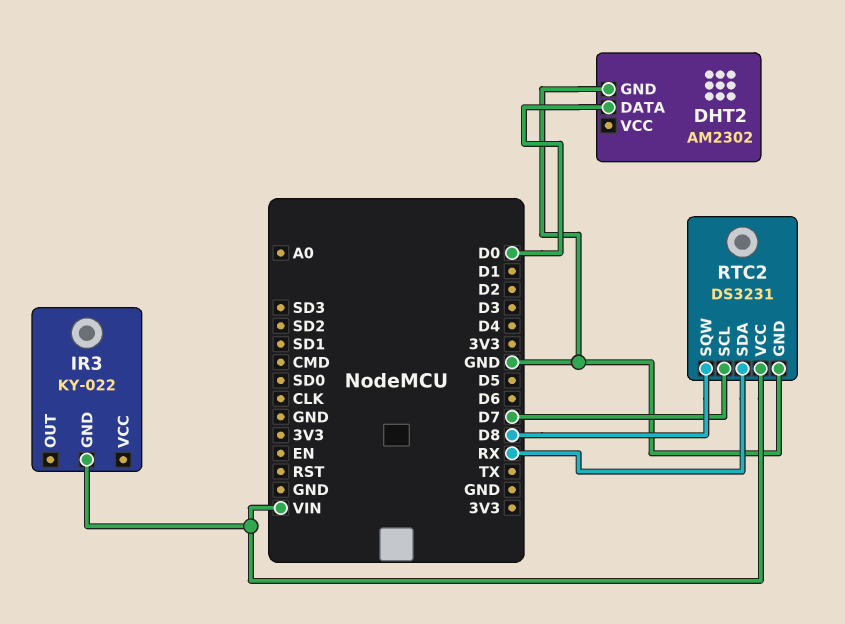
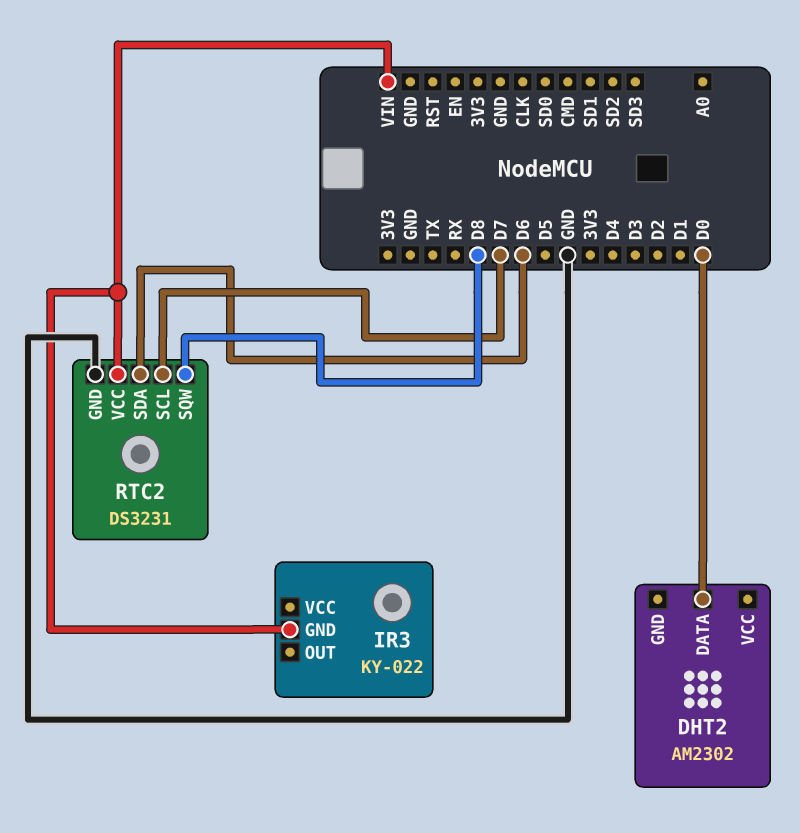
DHT2 pin GND: GND -> none
RTC2 pin SDA: RX -> D6

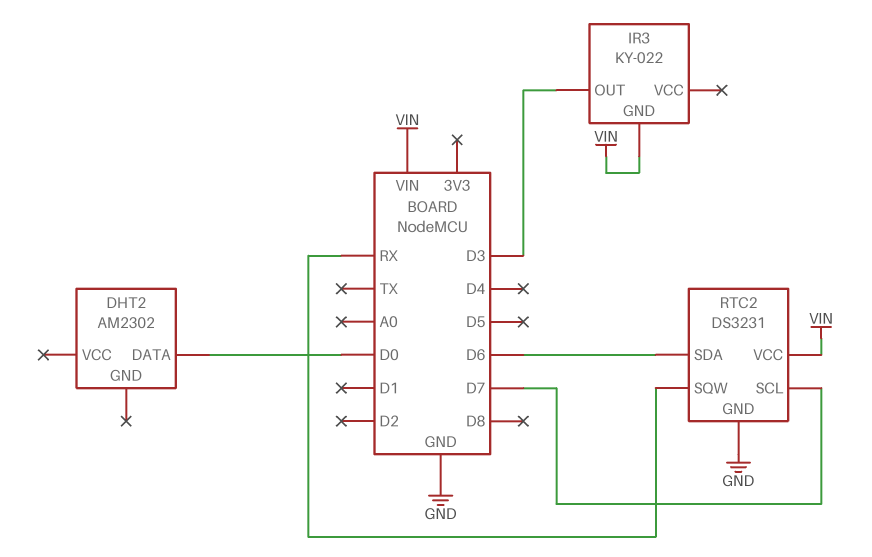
IR3 pin OUT: none -> D3
RTC2 pin SQW: D8 -> RX

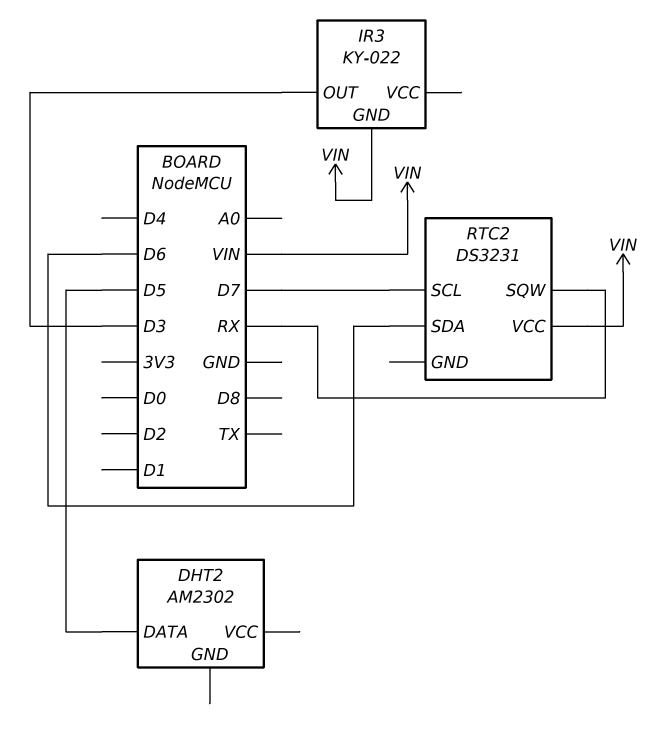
DHT2 pin DATA: D0 -> D5
RTC2 pin GND: GND -> none

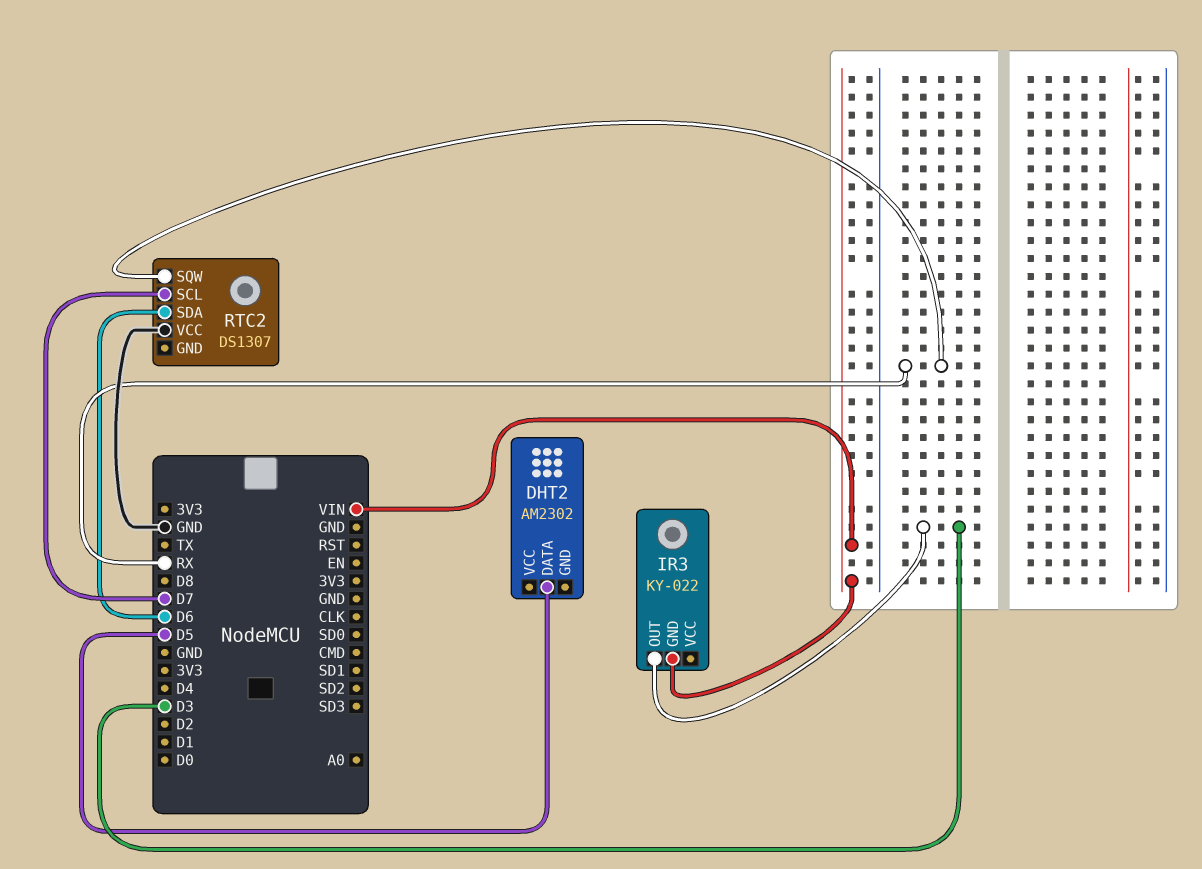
RTC2: DS3231 -> DS1307
RTC2 pin VCC: VIN -> GND

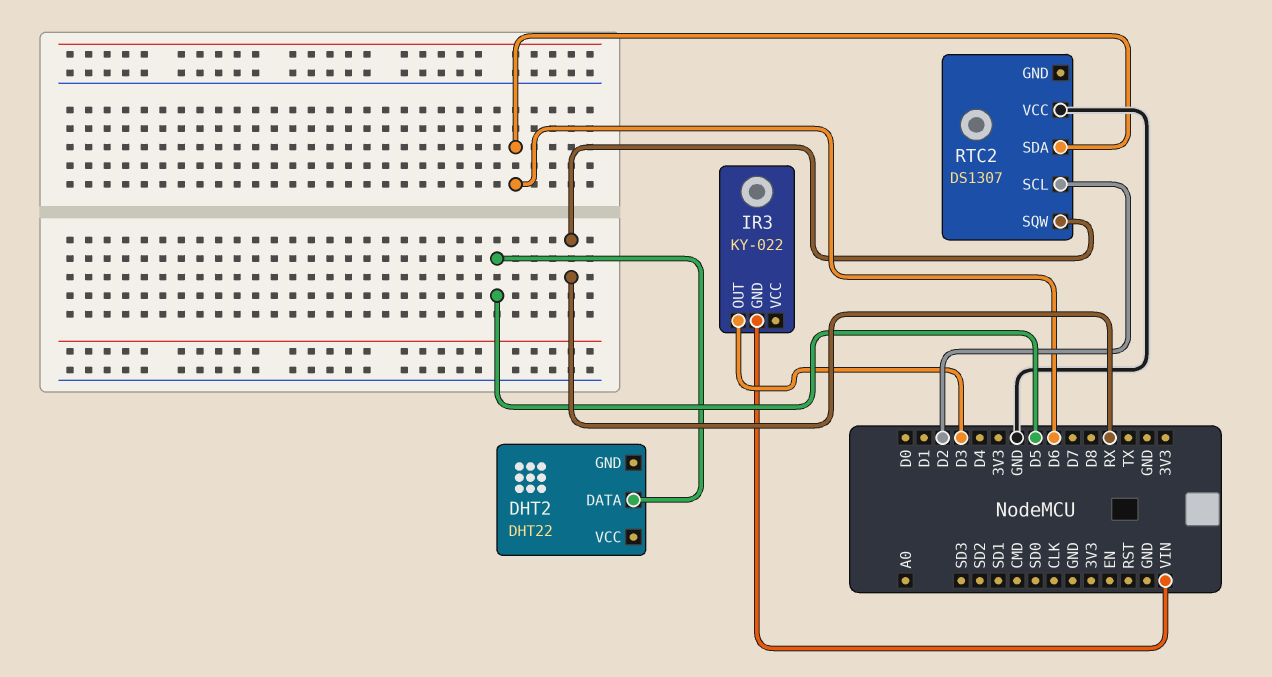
DHT2: AM2302 -> DHT22
RTC2 pin SCL: D7 -> D2

